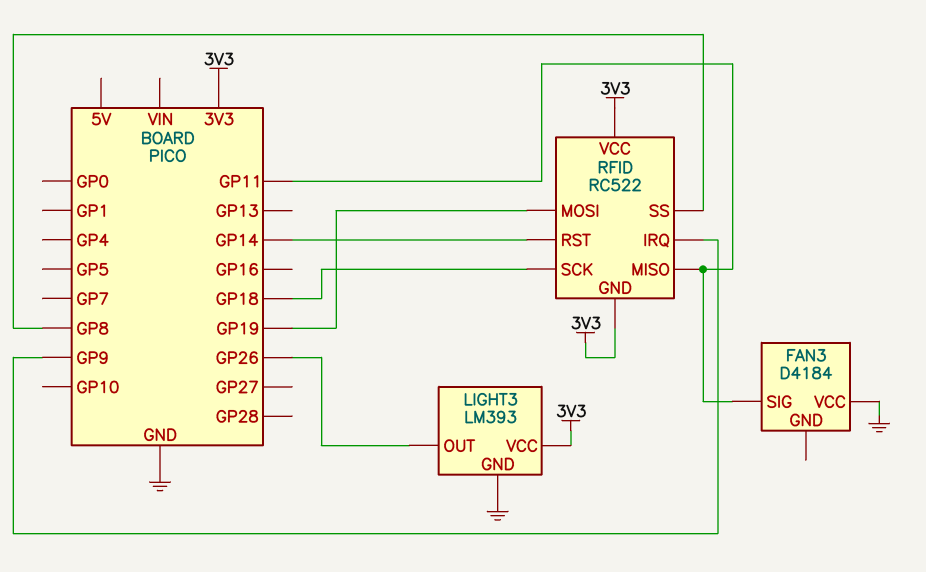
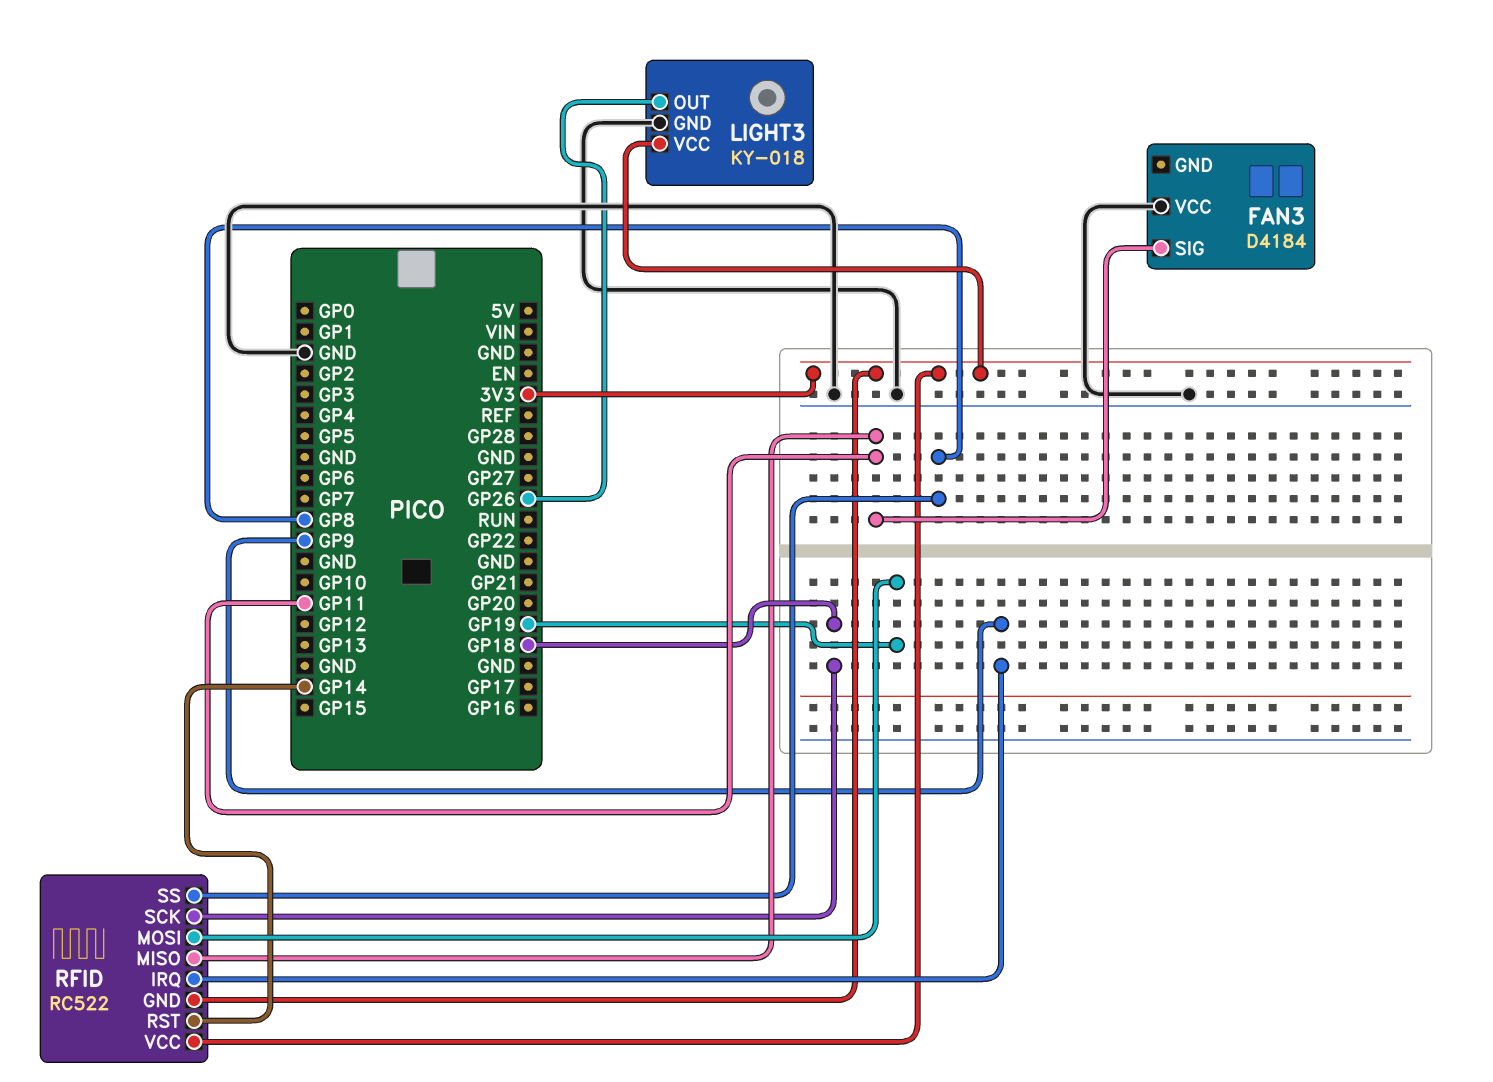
LIGHT3: LM393 -> KY-018

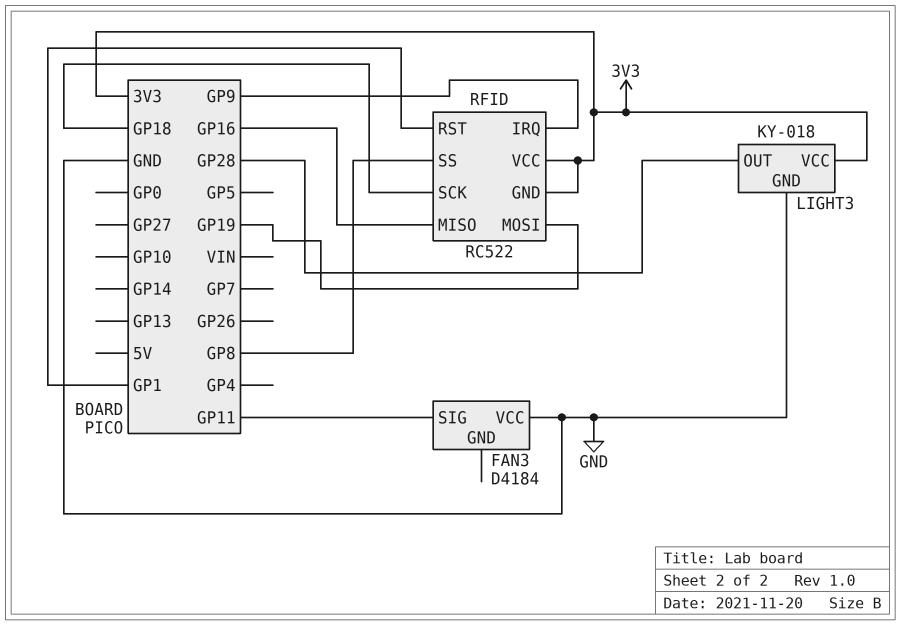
LIGHT3 pin OUT: GP26 -> GP28
RFID pin MISO: GP11 -> GP16
RFID pin RST: GP14 -> GP1

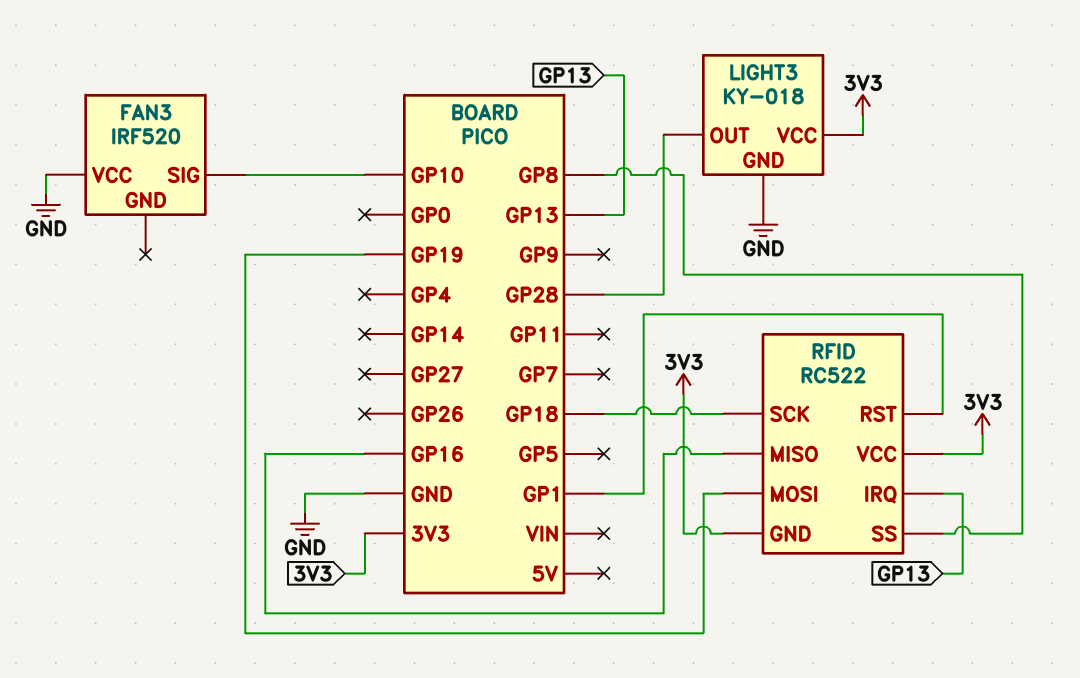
FAN3: D4184 -> IRF520
FAN3 pin SIG: GP11 -> GP10
RFID pin IRQ: GP9 -> GP13

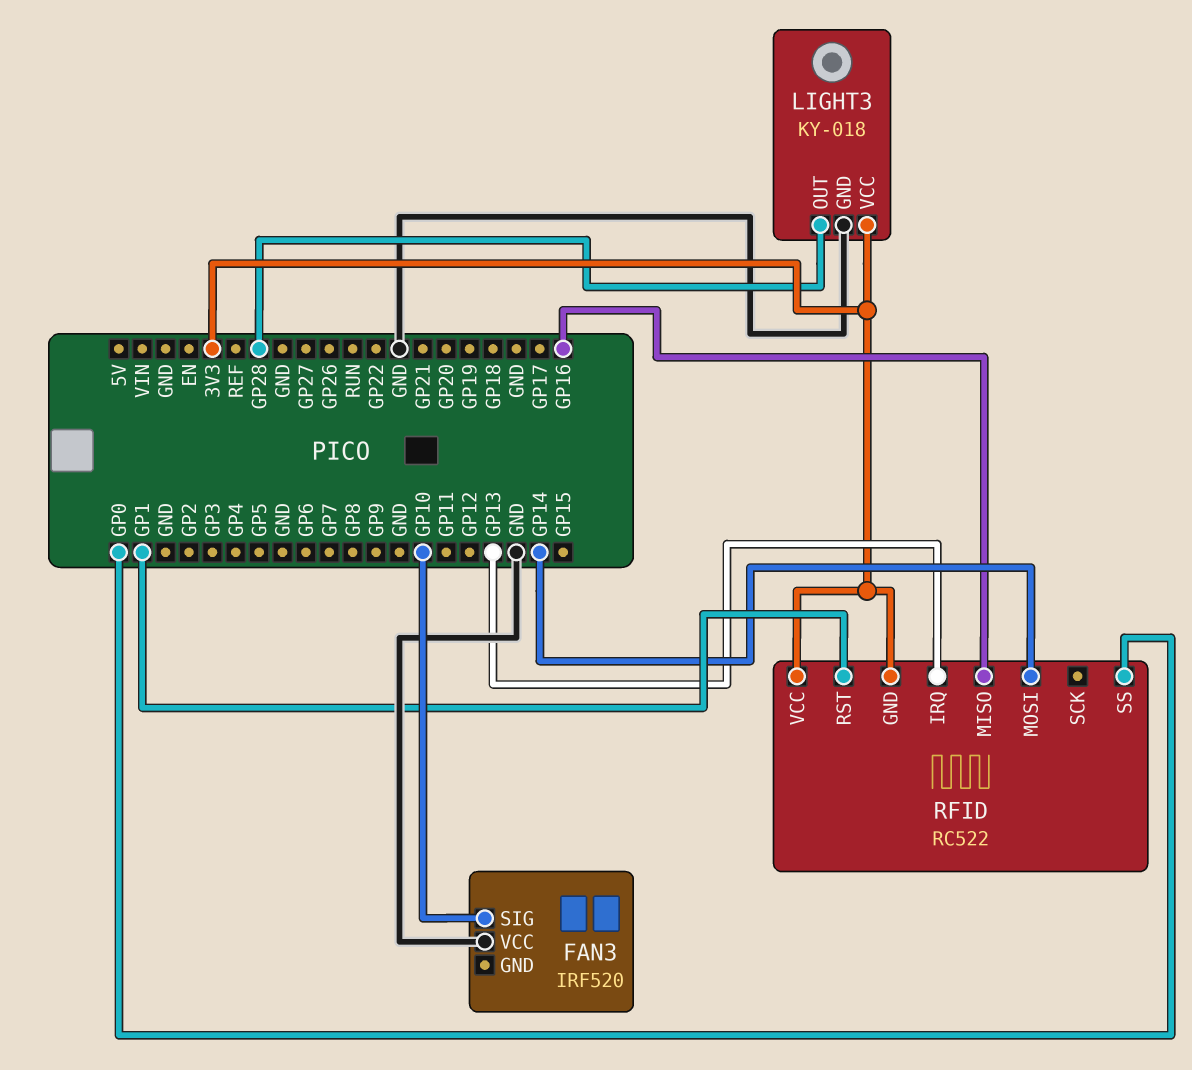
RFID pin MOSI: GP19 -> GP14
RFID pin SCK: GP18 -> none
RFID pin SS: GP8 -> GP0

